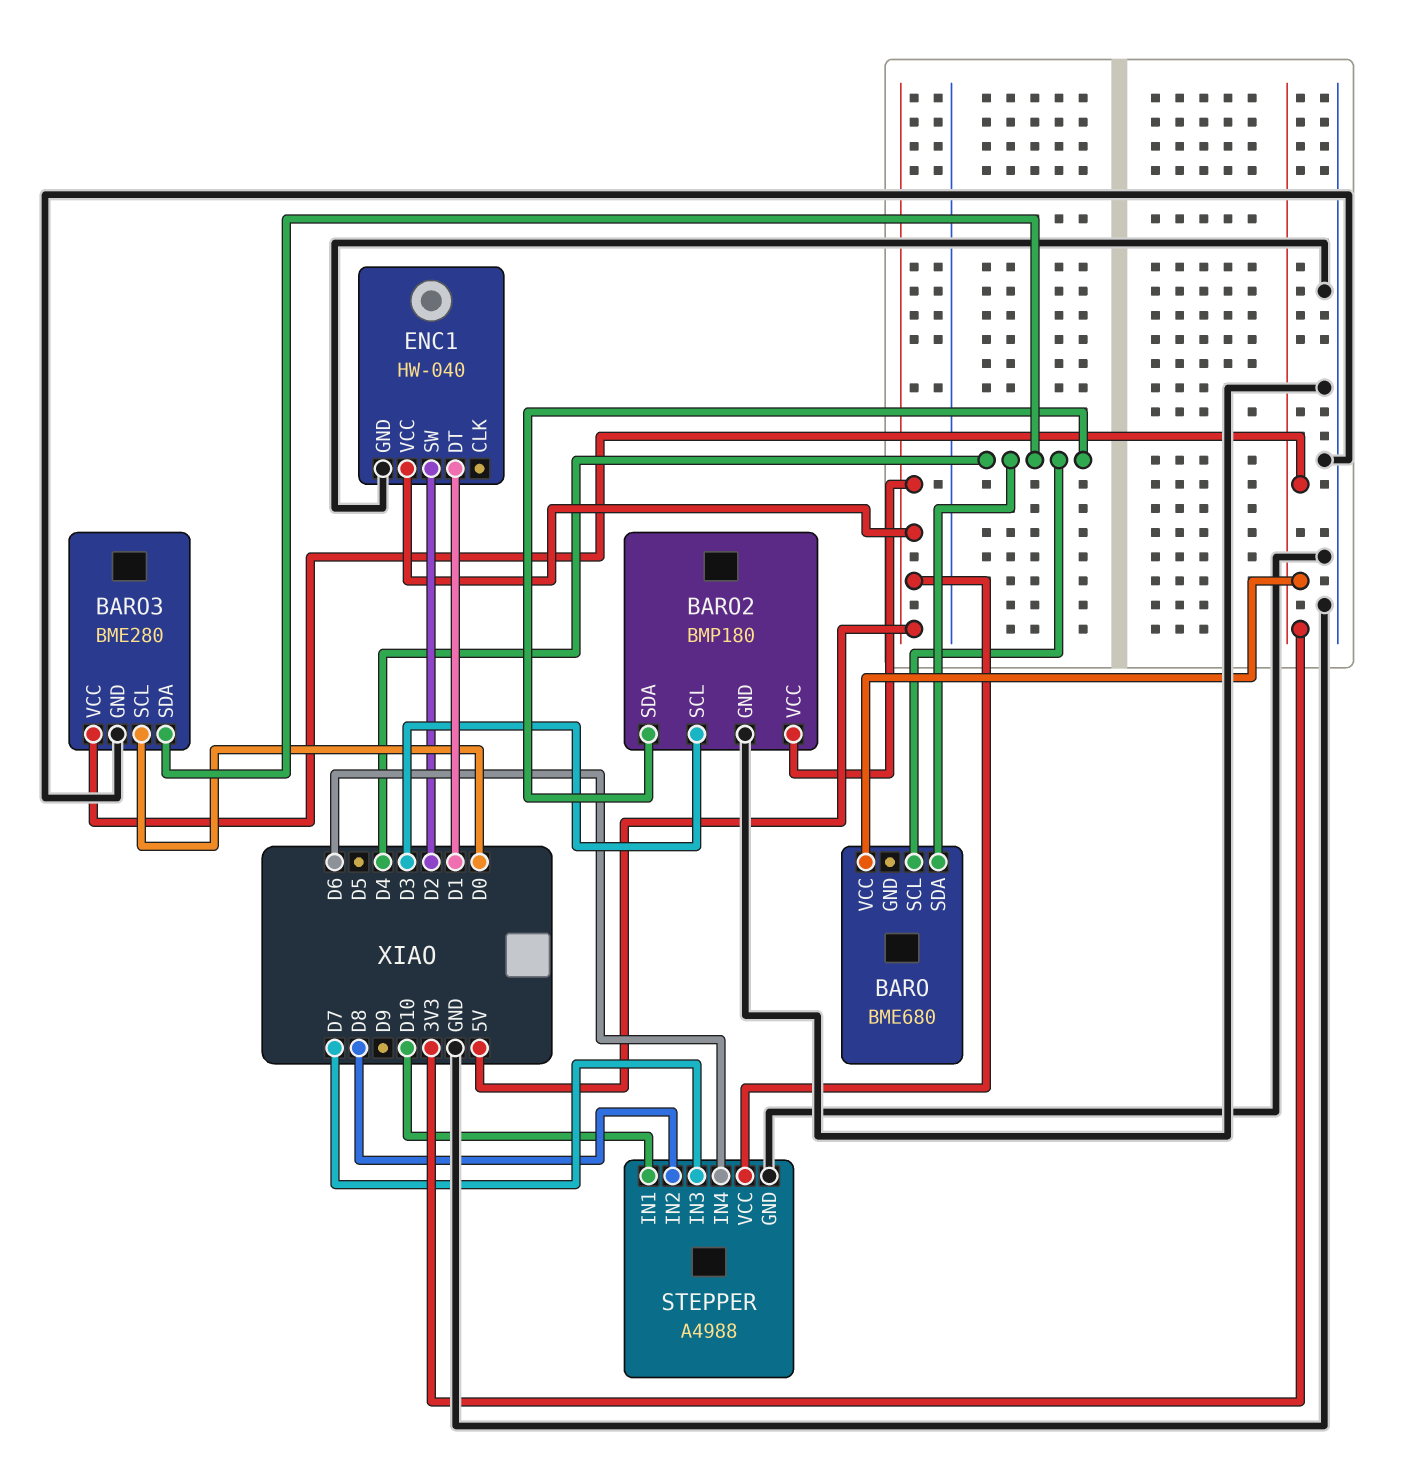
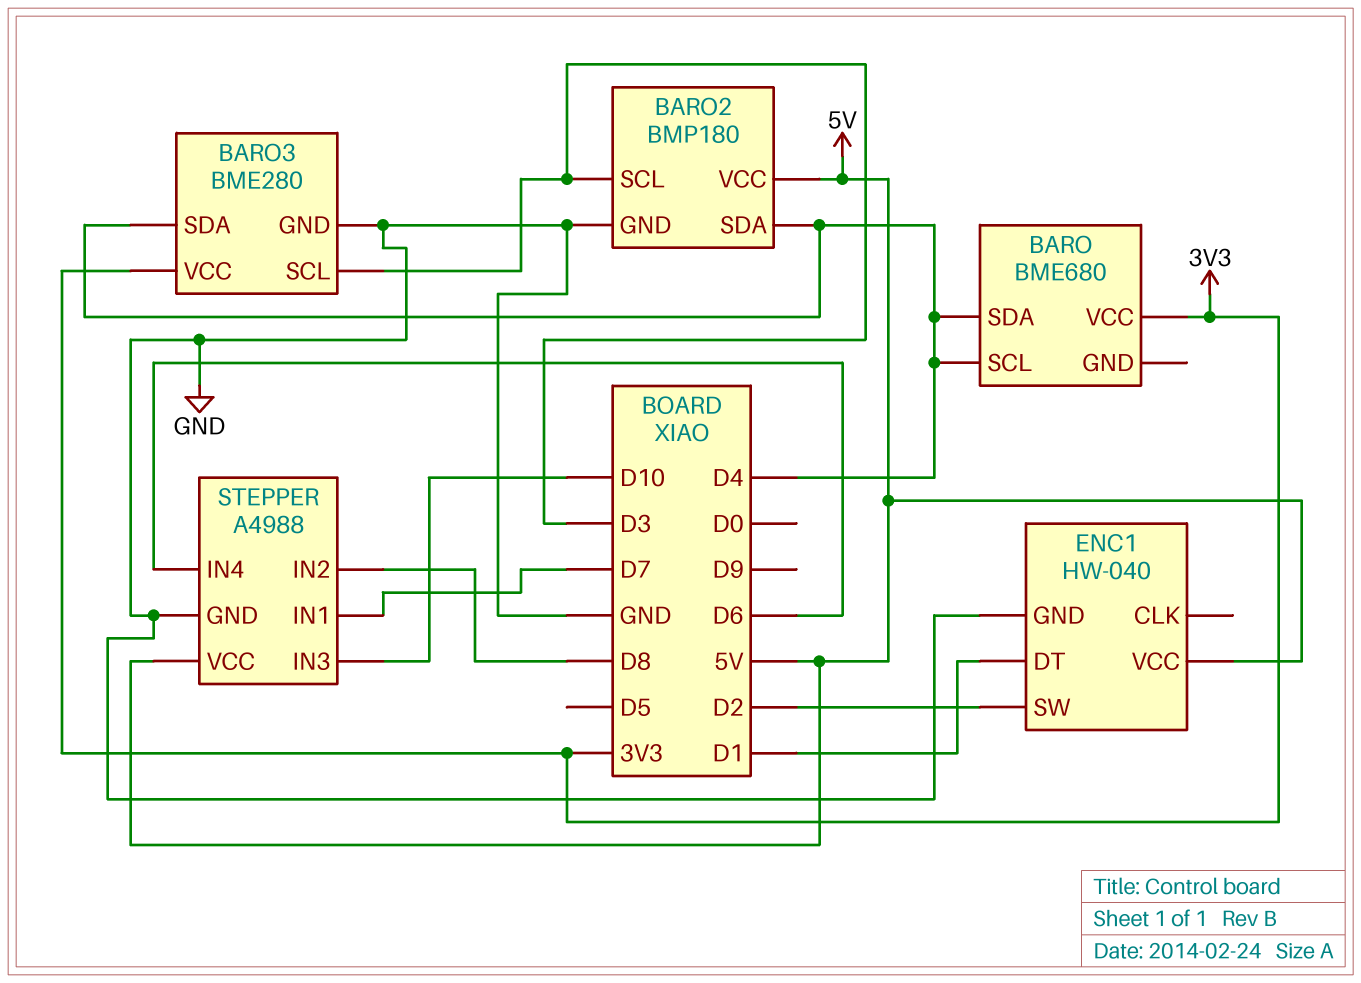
BARO3 pin SCL: D0 -> D3
STEPPER pin IN1: D10 -> D7
STEPPER pin IN3: D7 -> D10

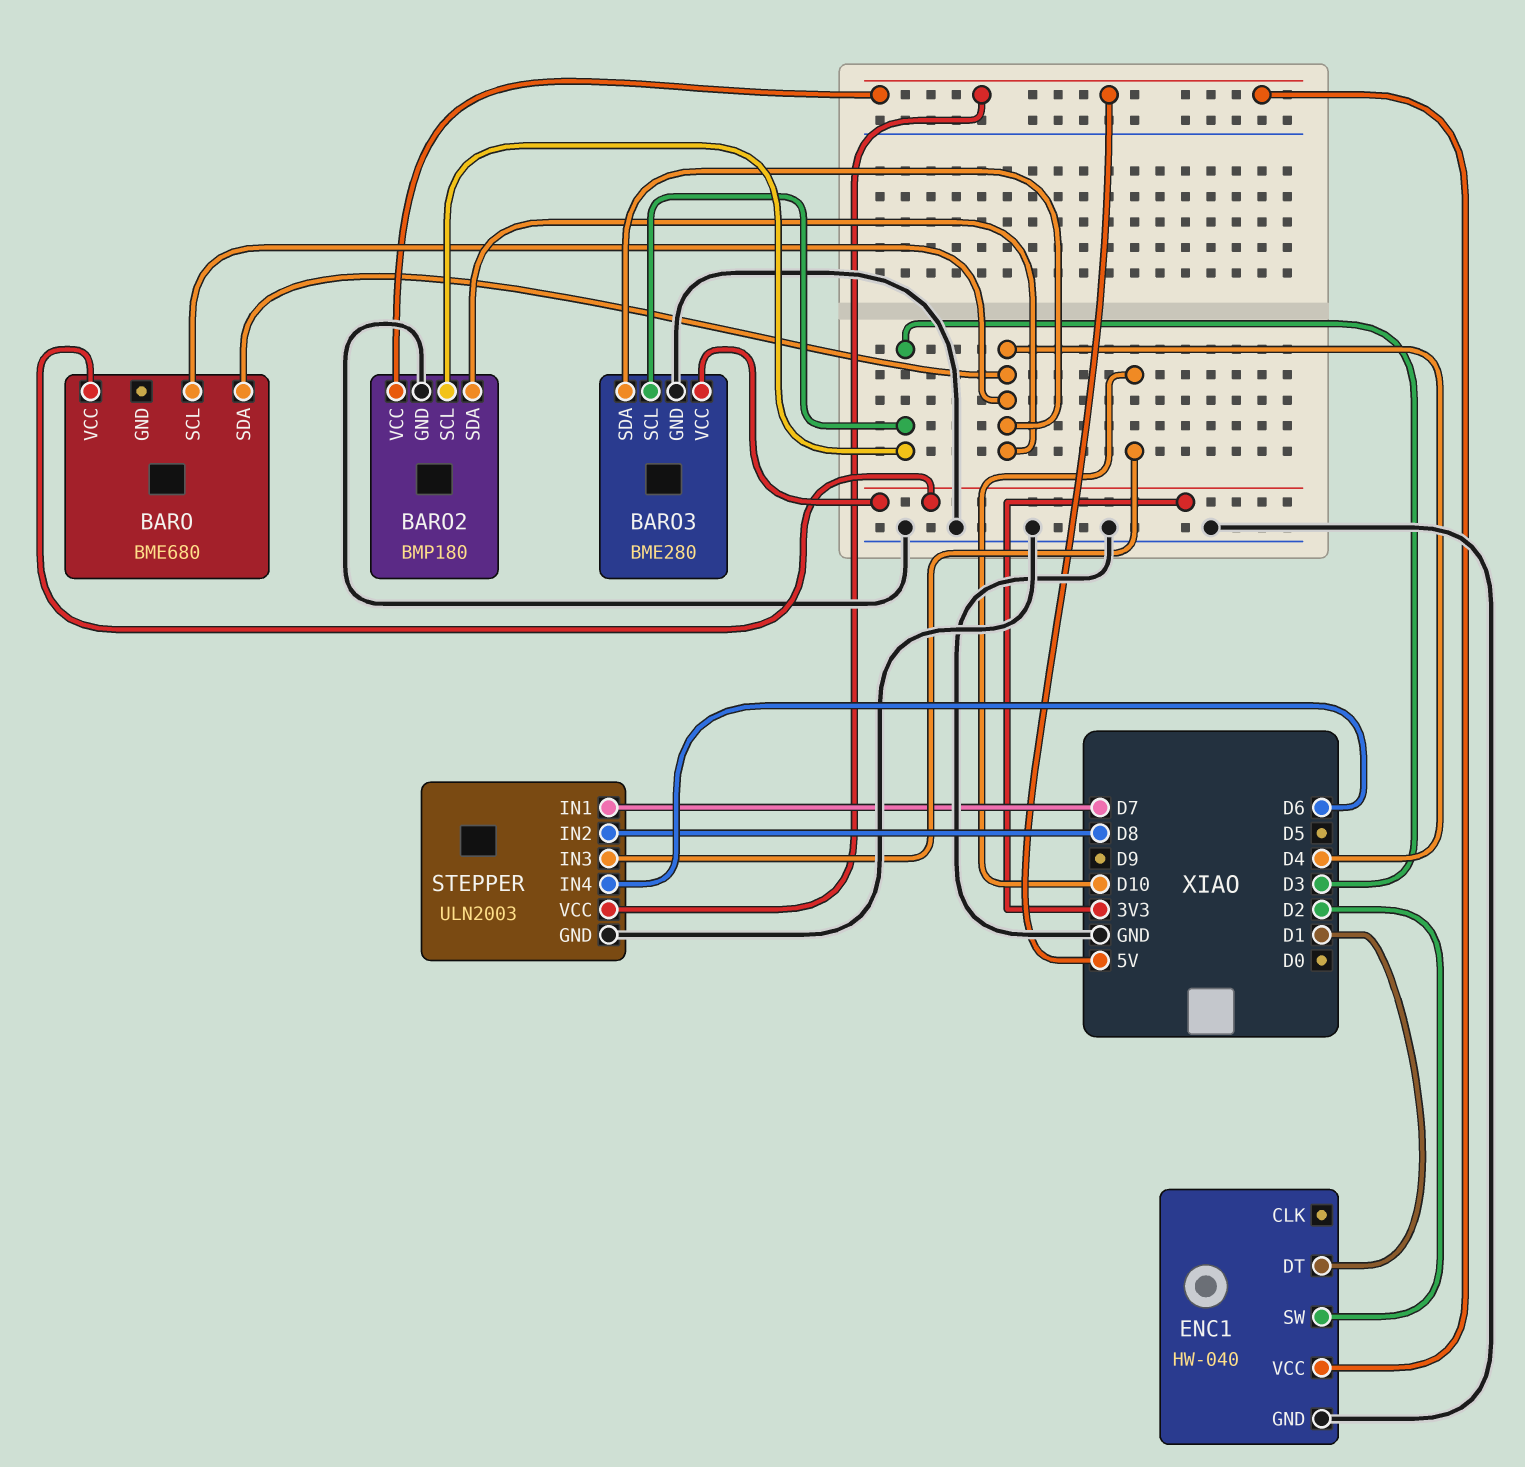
STEPPER: A4988 -> ULN2003

